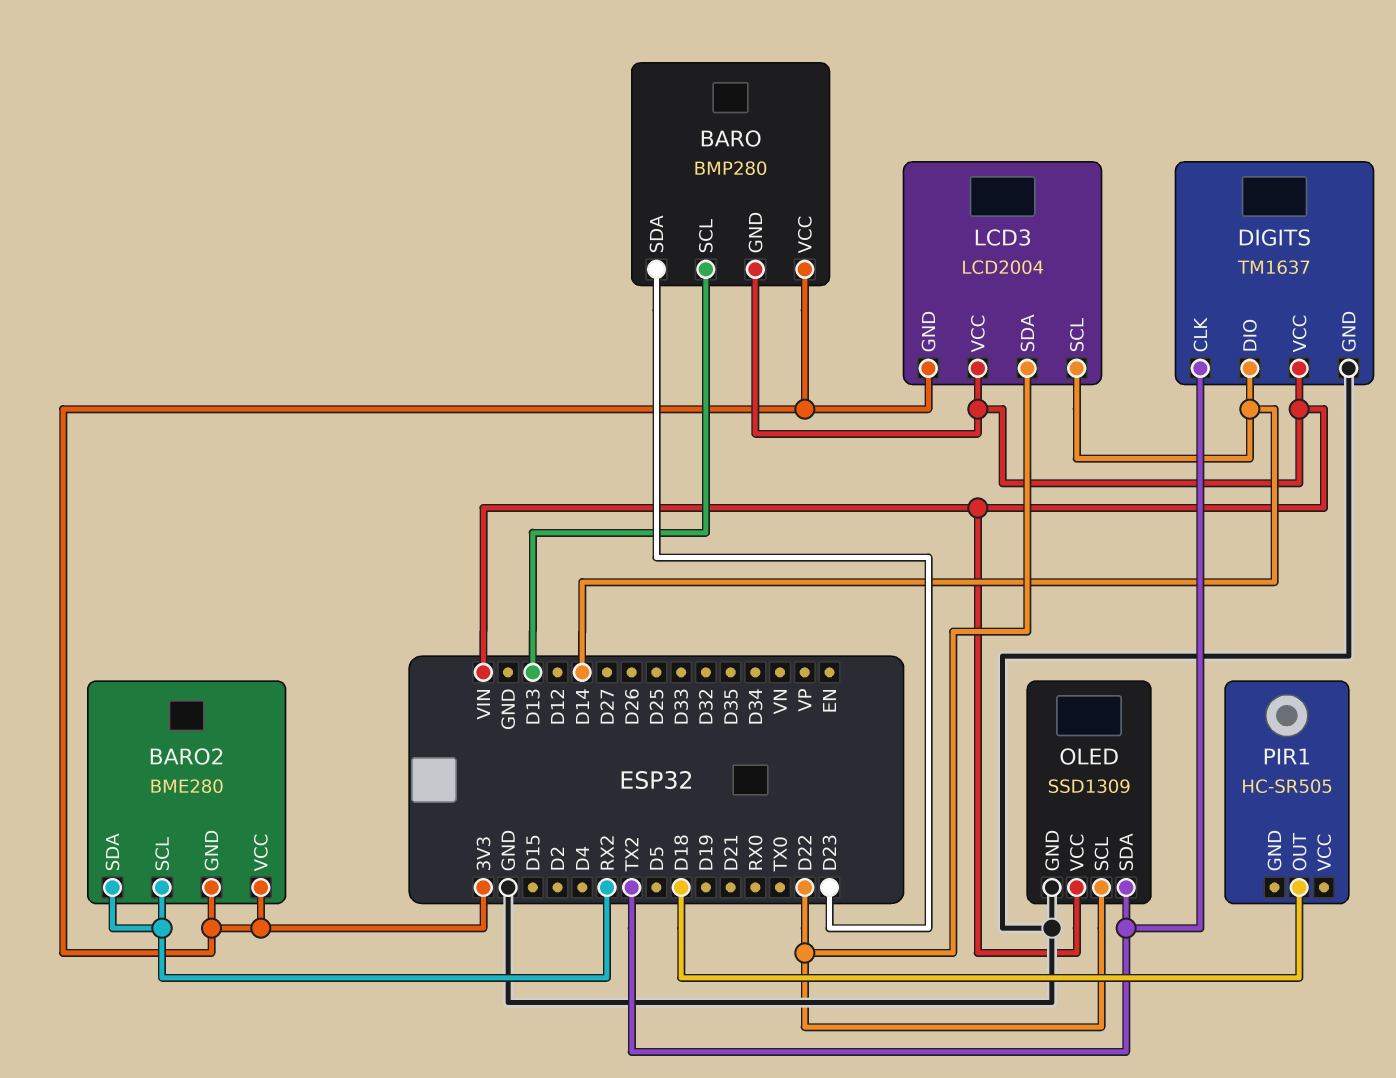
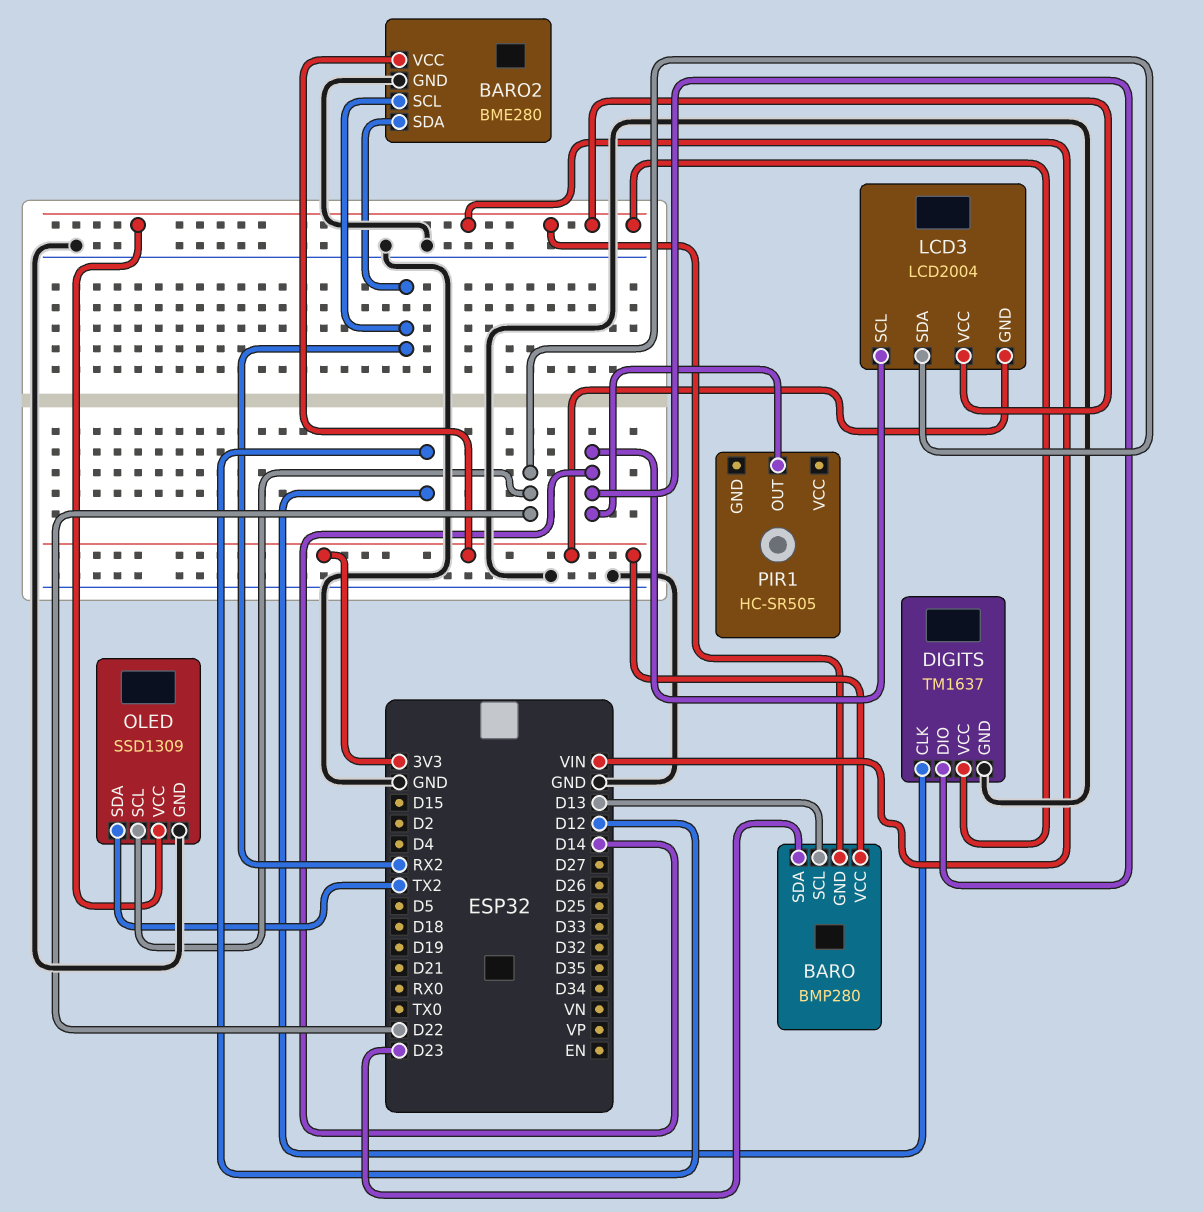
BARO2 pin GND: 3V3 -> GND
DIGITS pin CLK: TX2 -> D12
PIR1 pin OUT: D18 -> D14

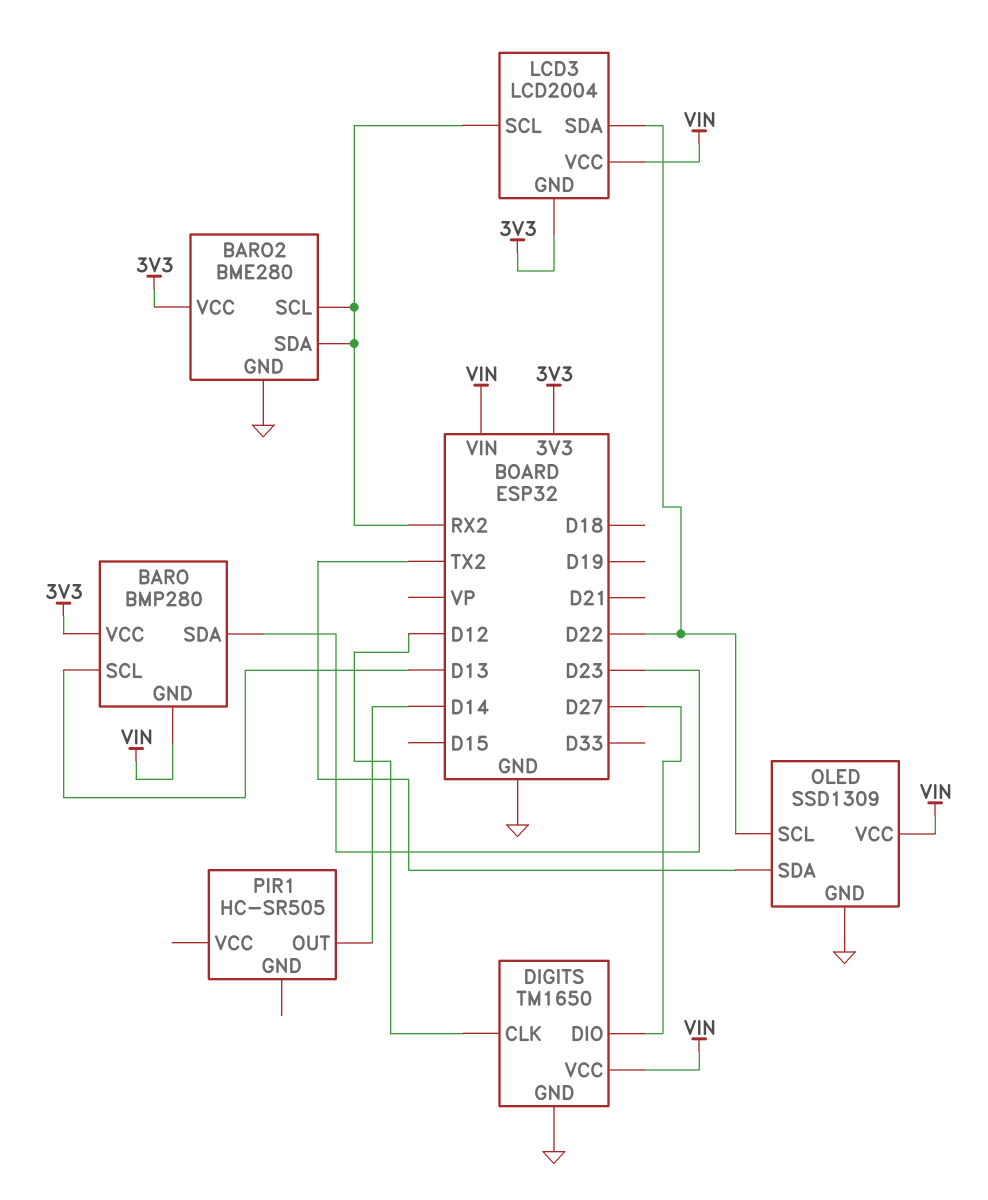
DIGITS: TM1637 -> TM1650
DIGITS pin DIO: D14 -> D27
LCD3 pin SCL: D14 -> RX2

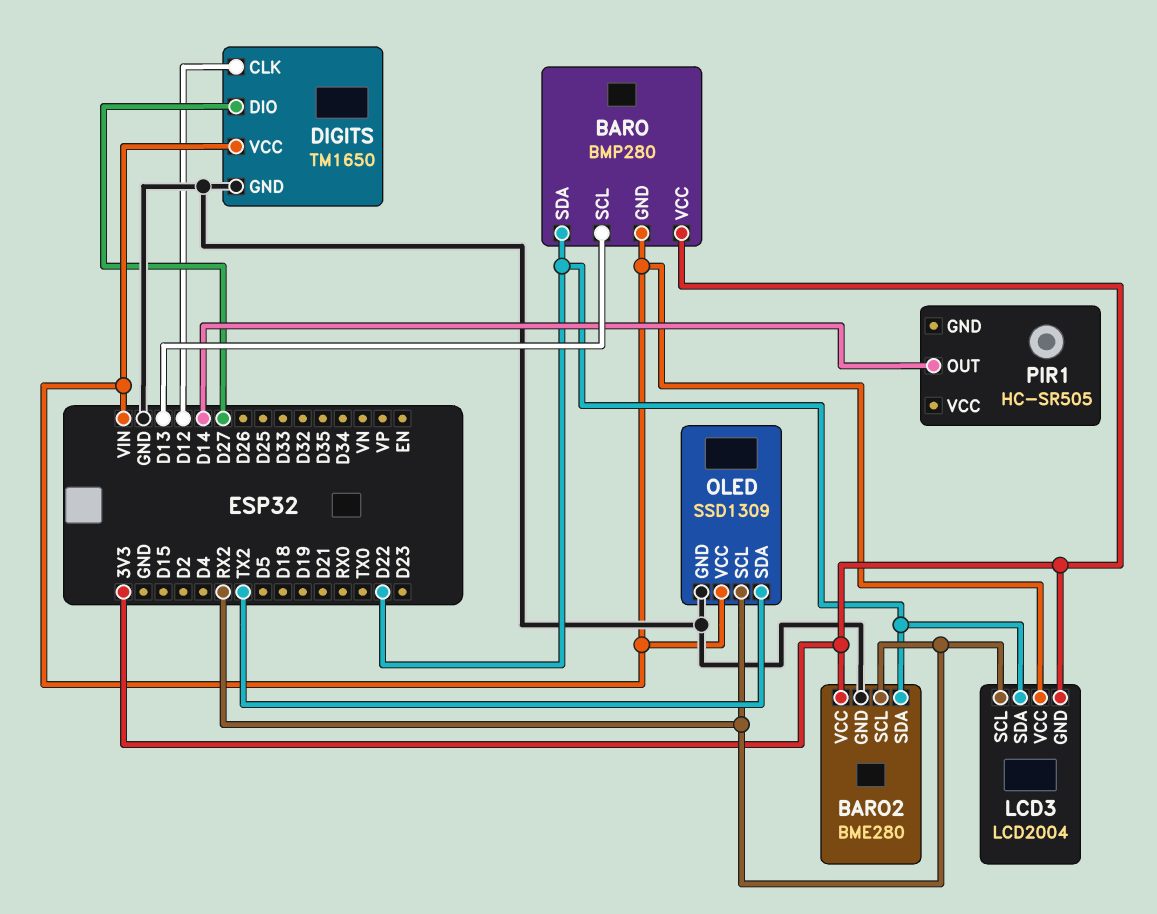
BARO pin SDA: D23 -> D22
BARO2 pin SDA: RX2 -> D22
OLED pin SCL: D22 -> RX2

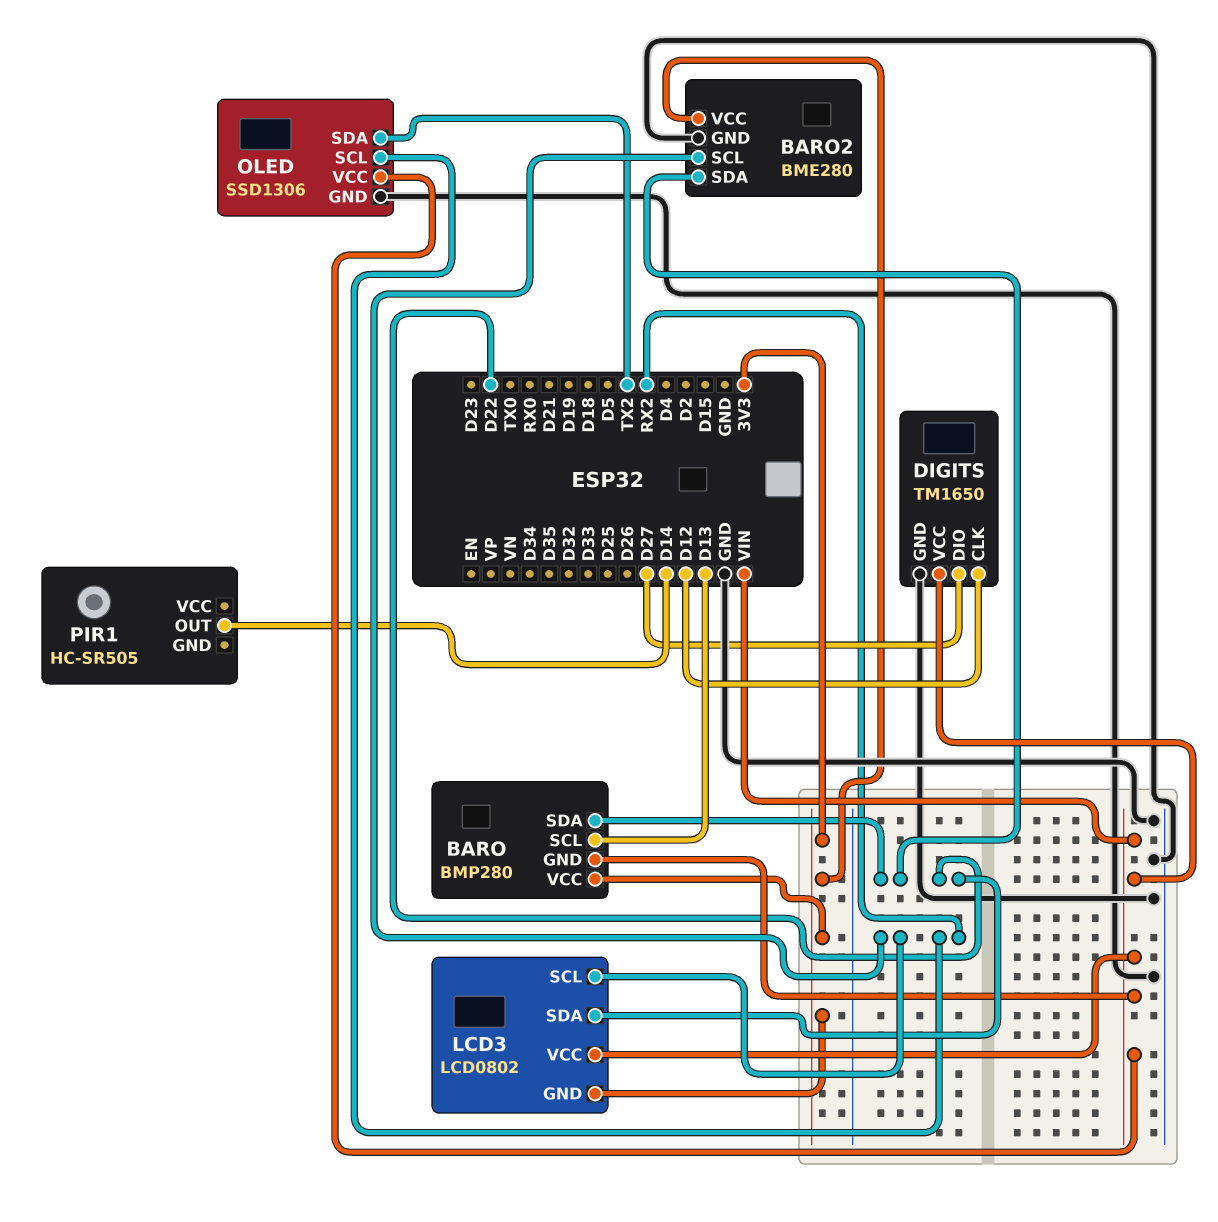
LCD3: LCD2004 -> LCD0802
OLED: SSD1309 -> SSD1306

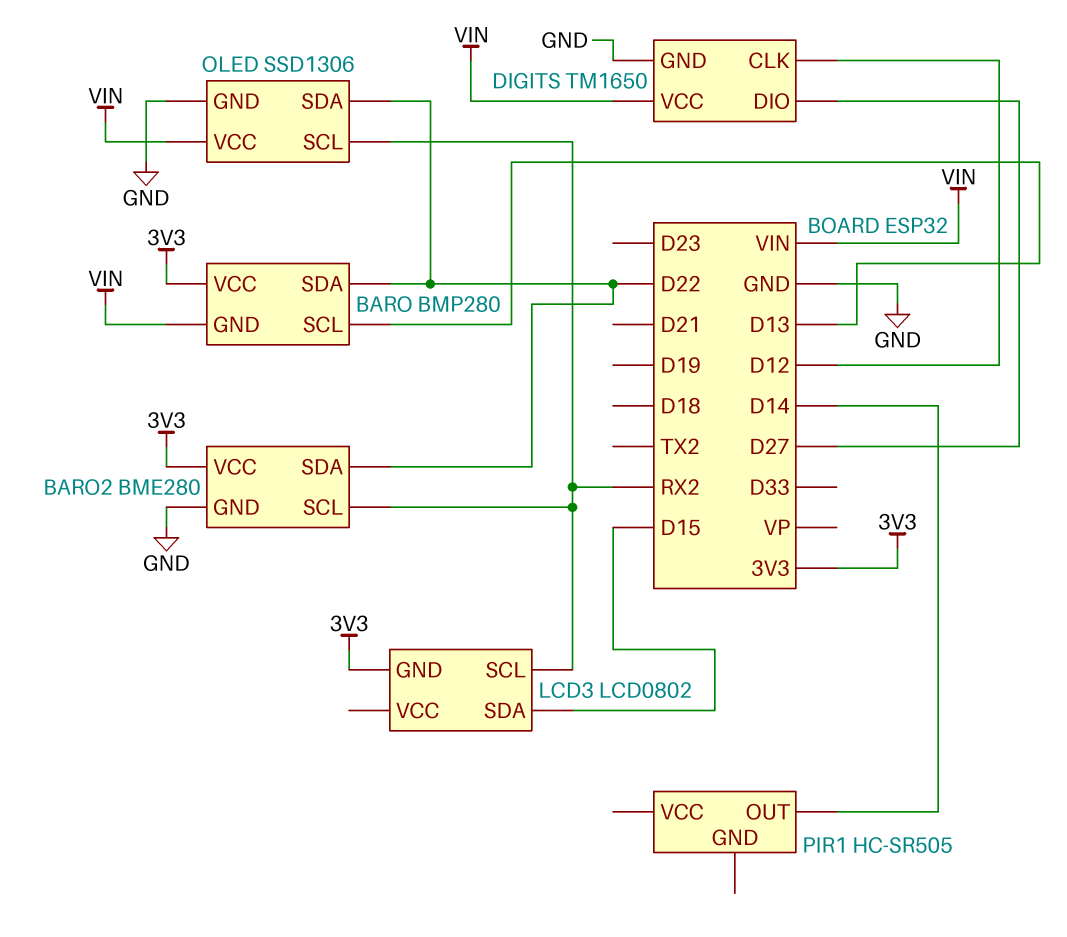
LCD3 pin SDA: D22 -> D15
LCD3 pin VCC: VIN -> none
OLED pin SDA: TX2 -> D22

